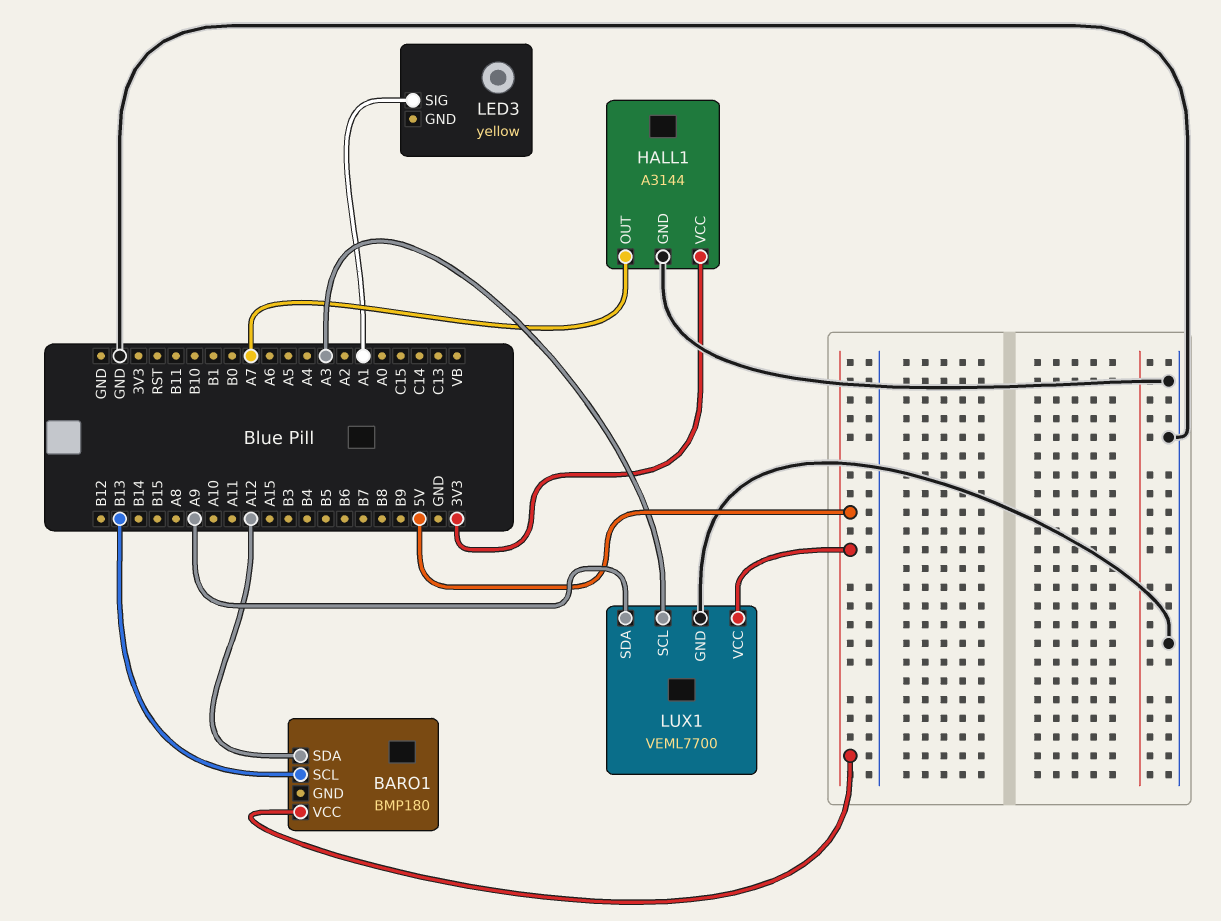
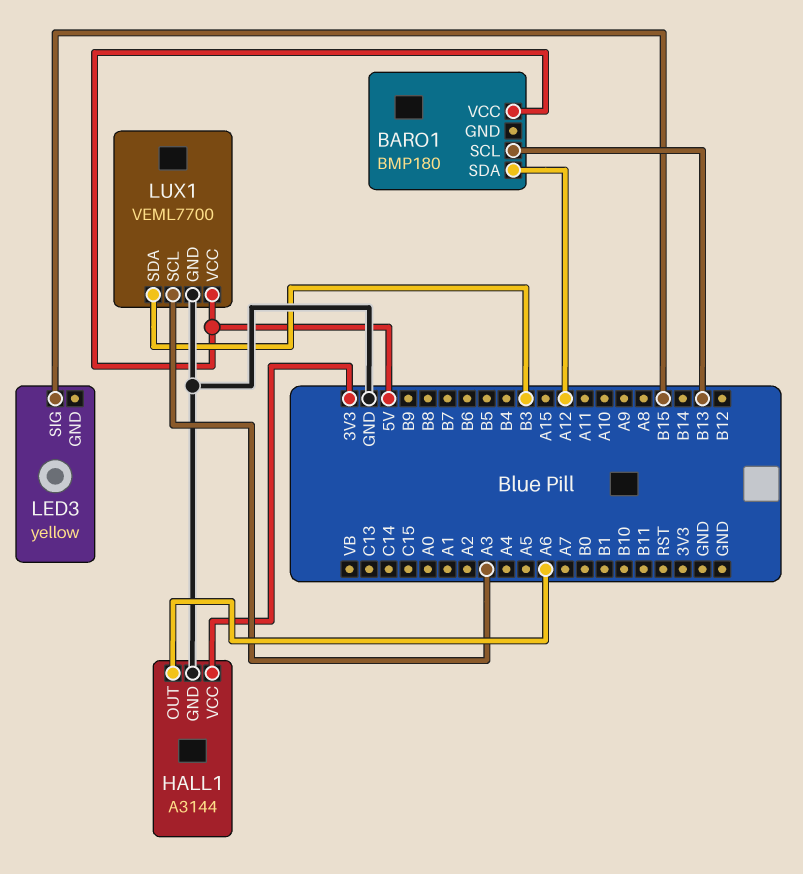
HALL1 pin OUT: A7 -> A6
LED3 pin SIG: A1 -> B15
LUX1 pin SDA: A9 -> B3

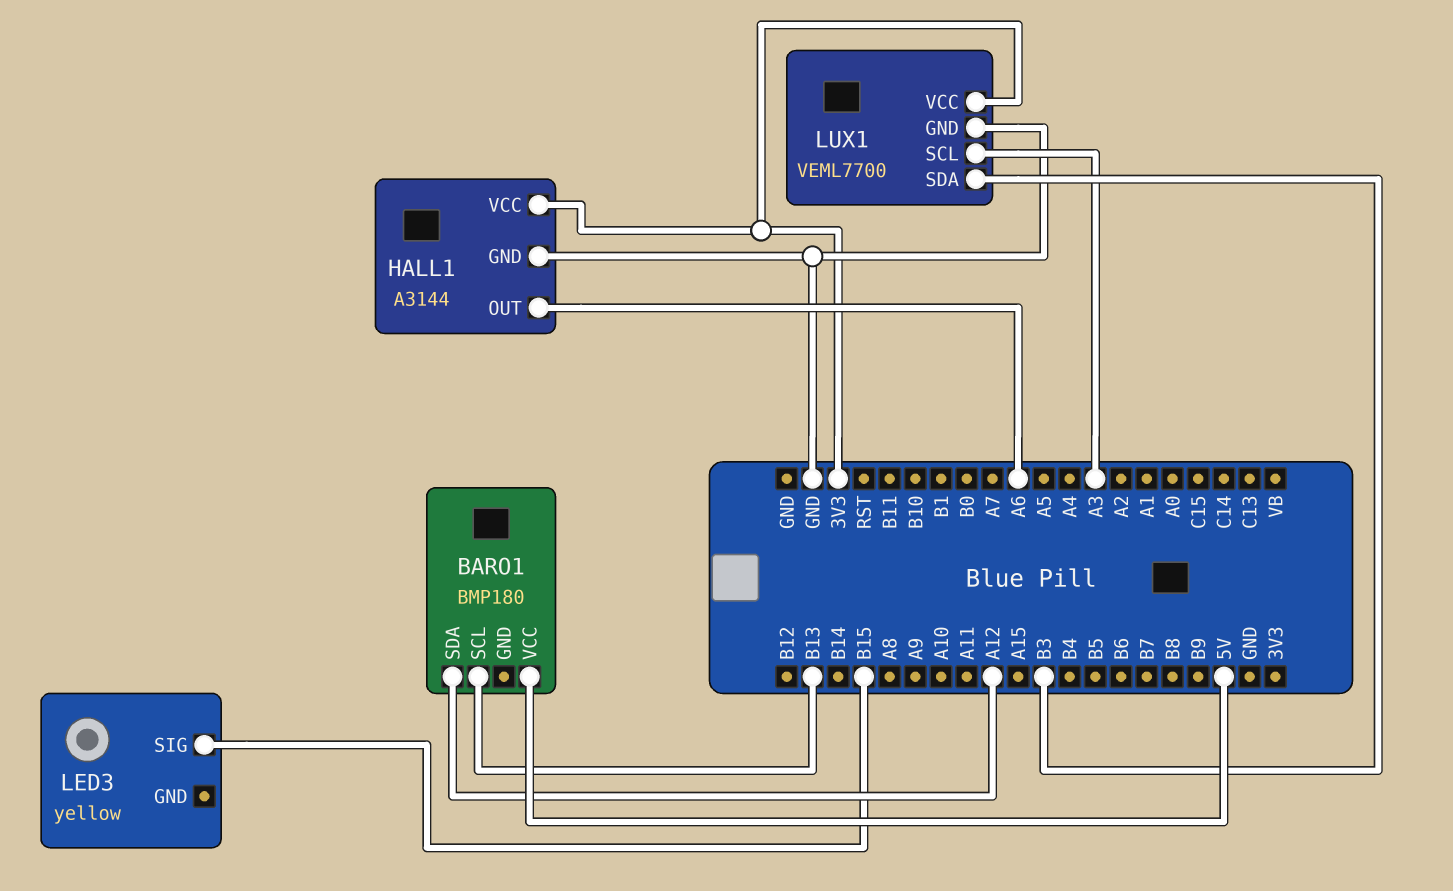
LUX1 pin VCC: 5V -> 3V3

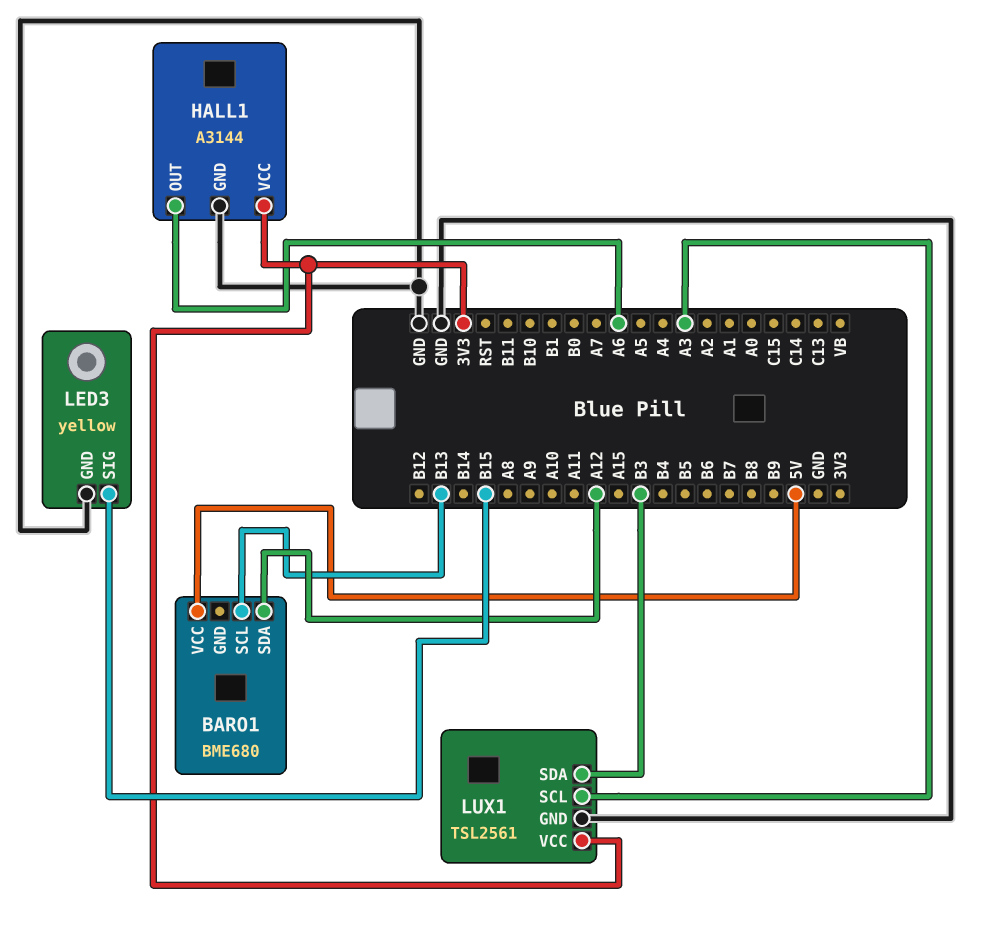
BARO1: BMP180 -> BME680
LED3 pin GND: none -> GND
LUX1: VEML7700 -> TSL2561

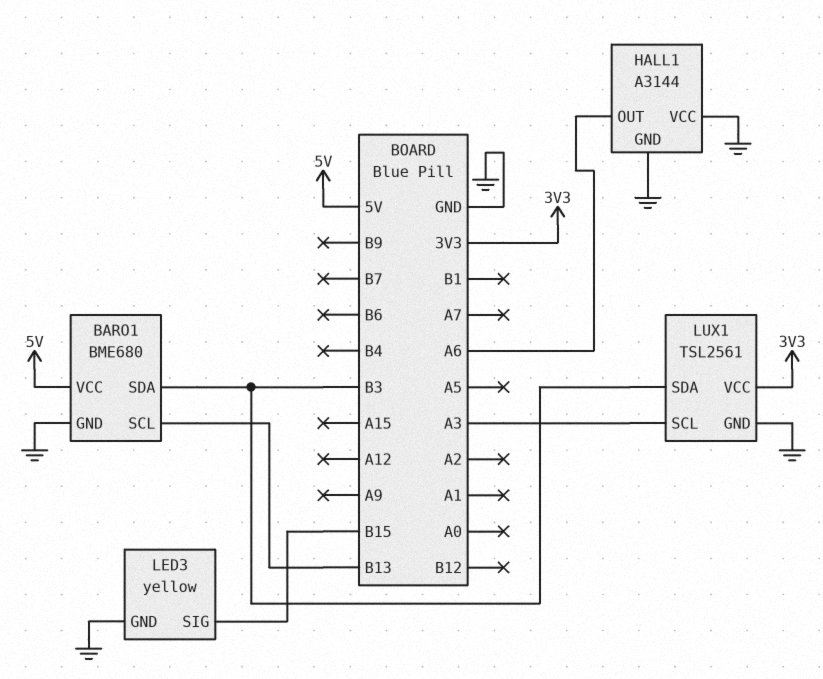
BARO1 pin GND: none -> GND
BARO1 pin SDA: A12 -> B3
HALL1 pin VCC: 3V3 -> GND

